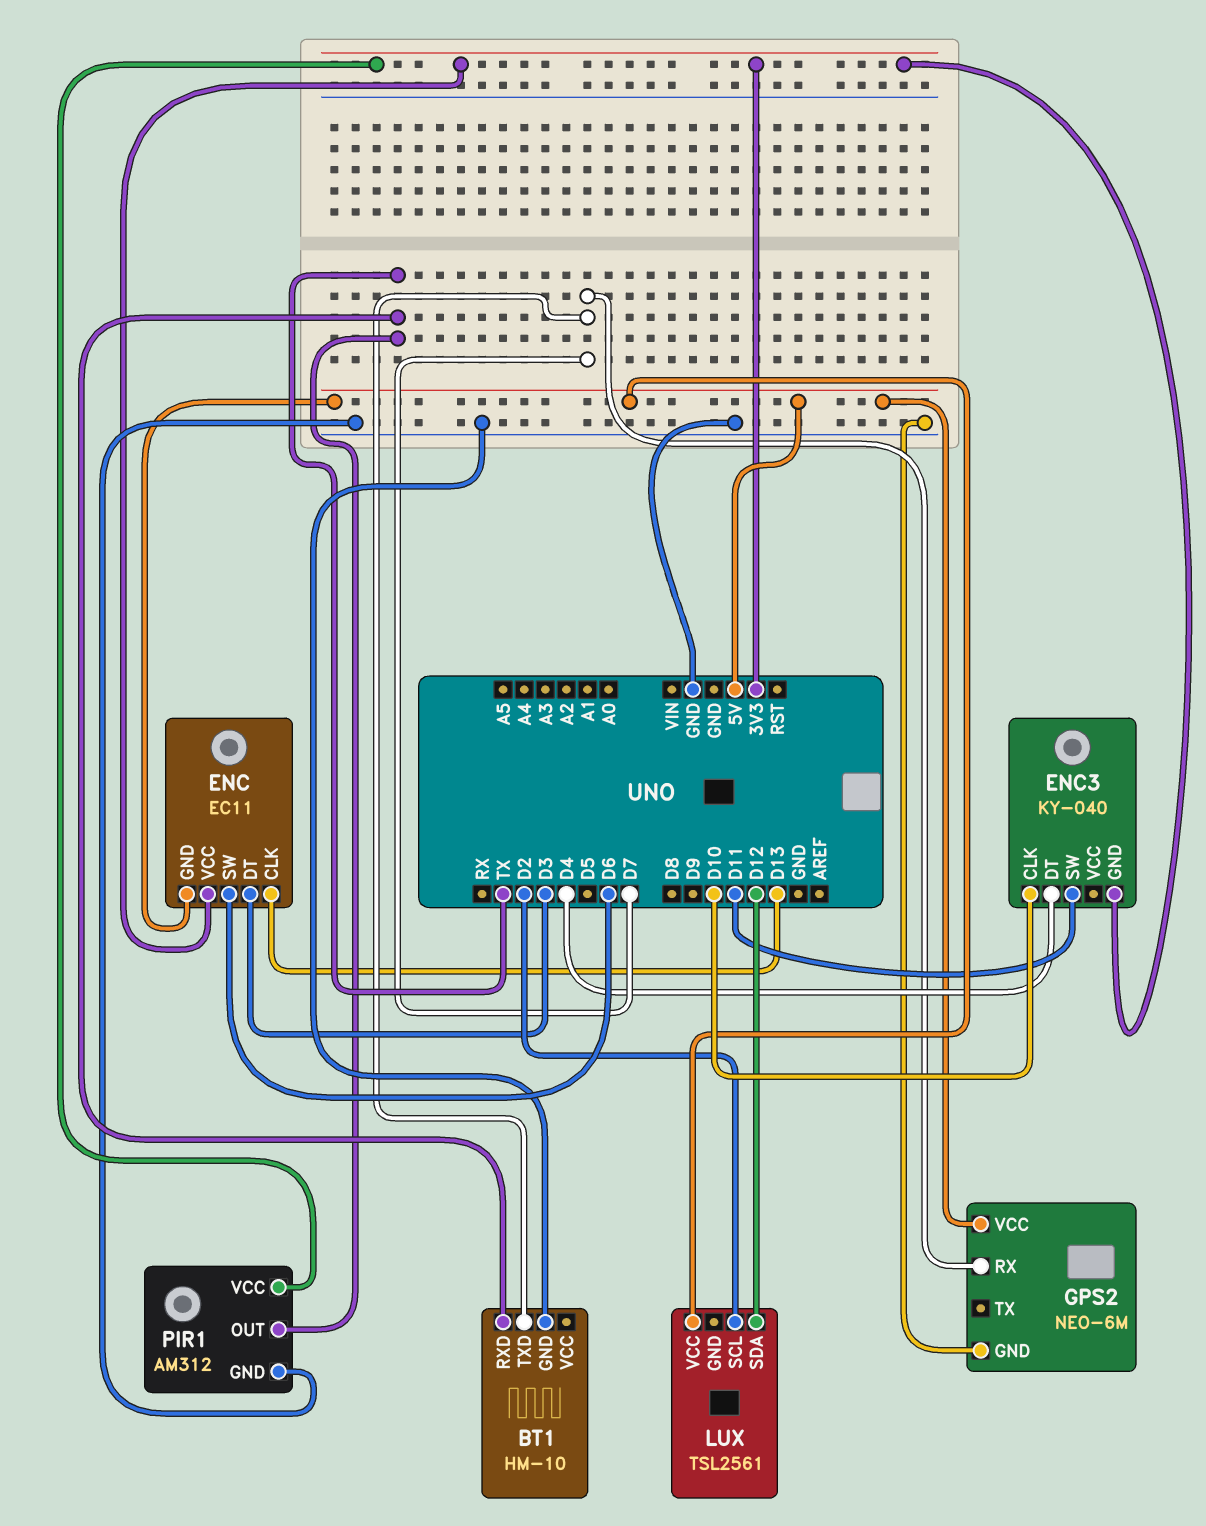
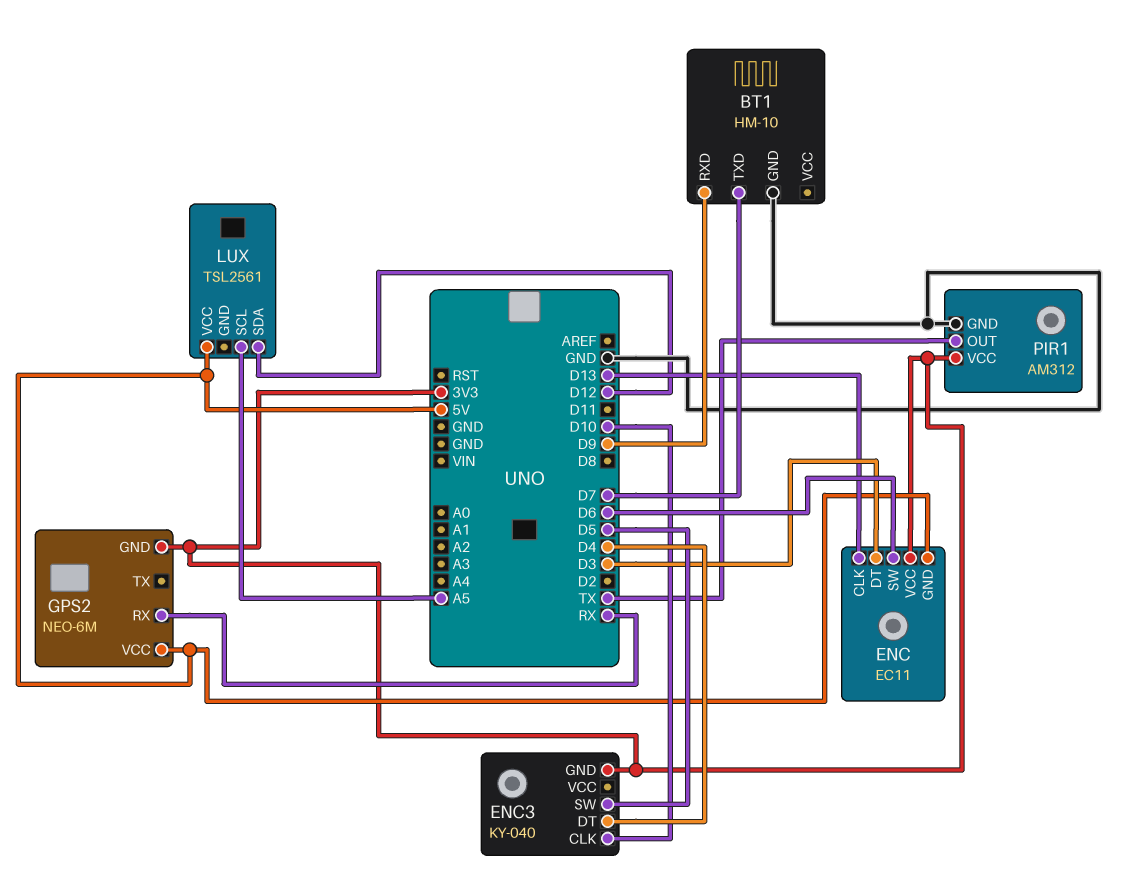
BT1 pin RXD: TX -> D9
ENC3 pin SW: D11 -> D5
GPS2 pin GND: GND -> 3V3
GPS2 pin RX: D7 -> RX
LUX pin SCL: D2 -> A5

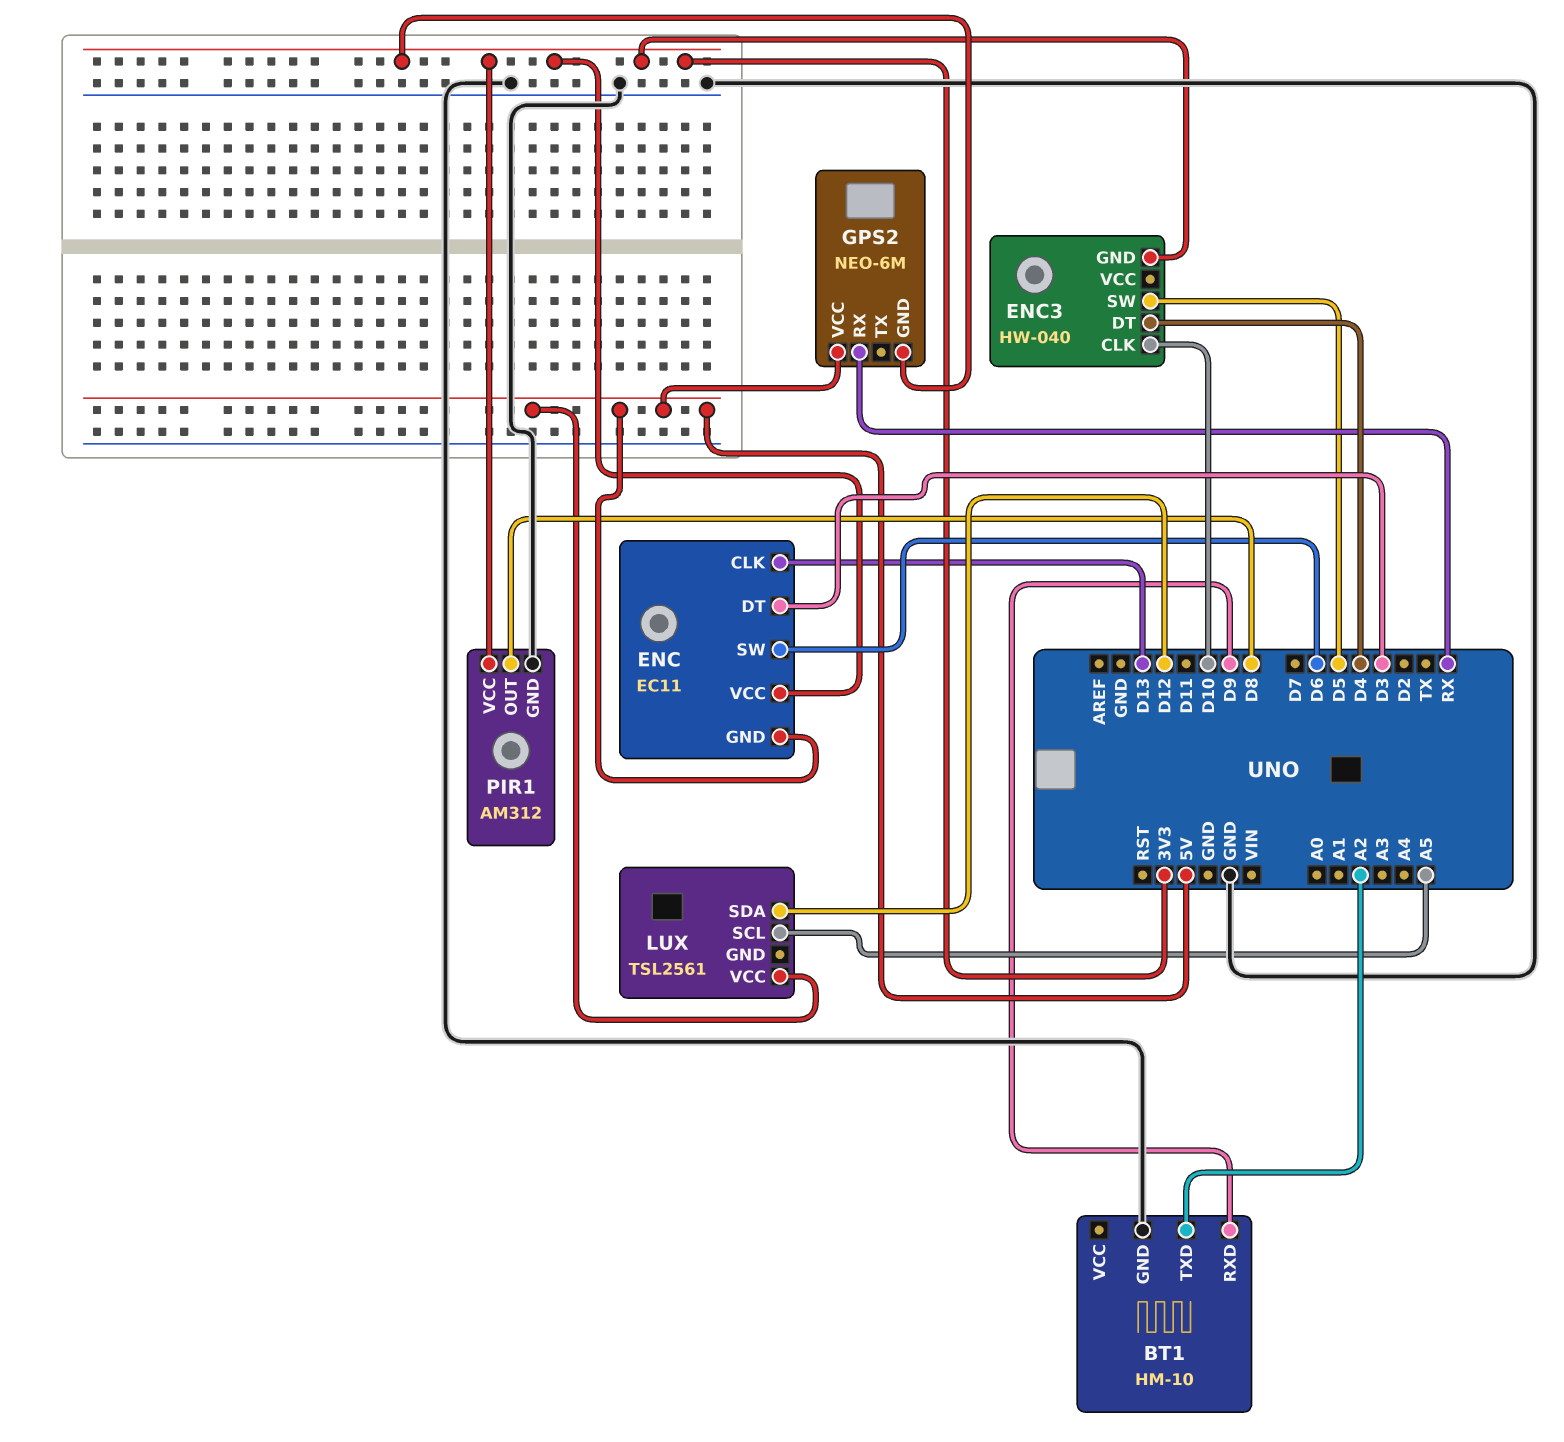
BT1 pin TXD: D7 -> A2
ENC3: KY-040 -> HW-040
PIR1 pin OUT: TX -> D8

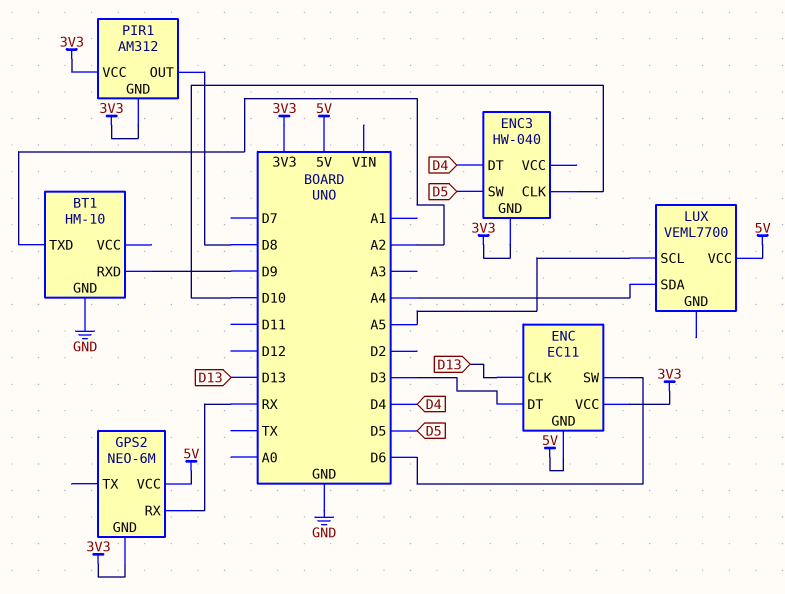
LUX: TSL2561 -> VEML7700
LUX pin SDA: D12 -> A4
PIR1 pin GND: GND -> 3V3

